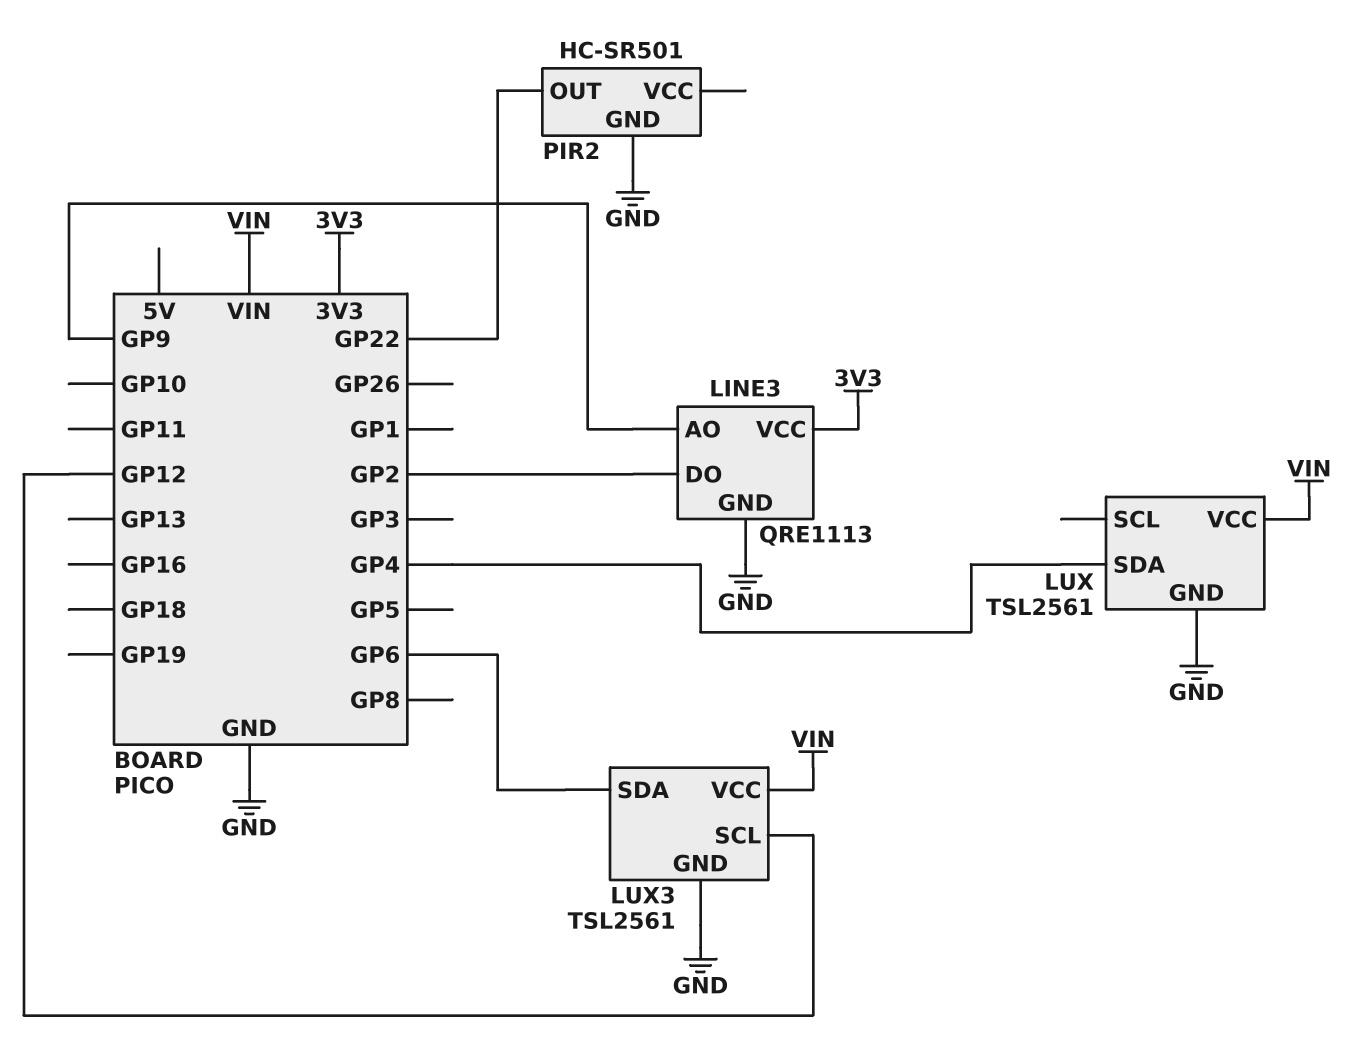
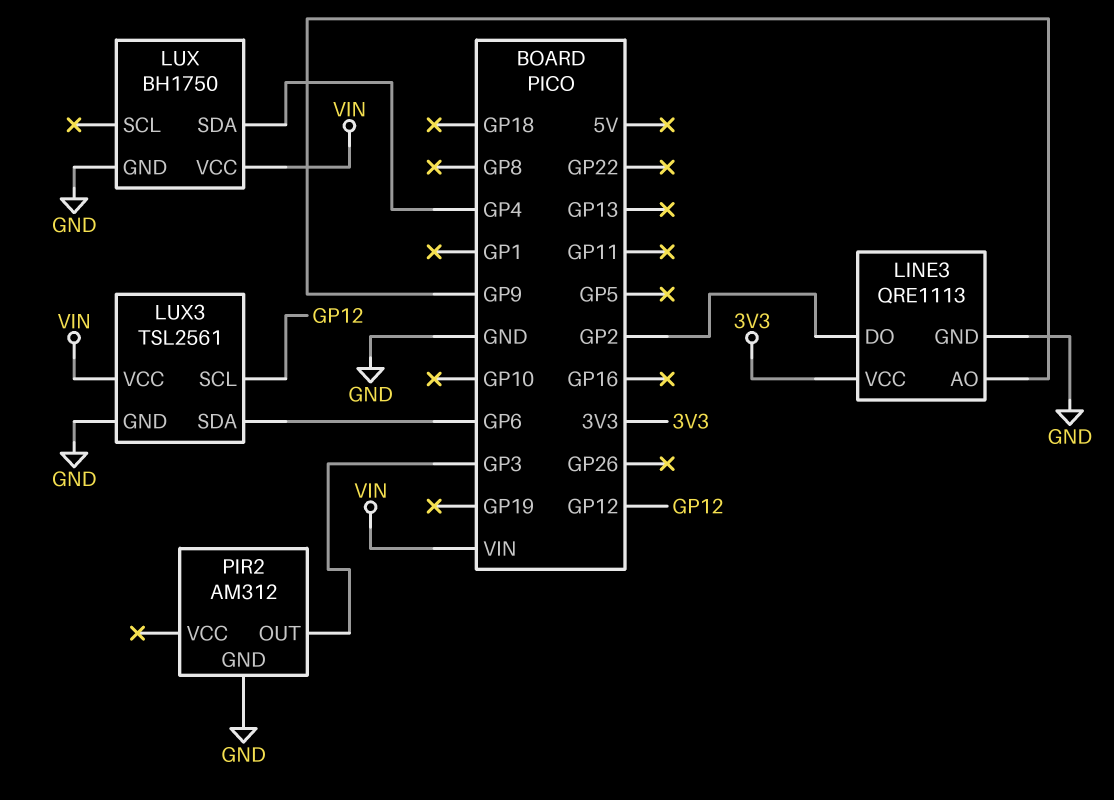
LUX: TSL2561 -> BH1750
PIR2: HC-SR501 -> AM312
PIR2 pin OUT: GP22 -> GP3

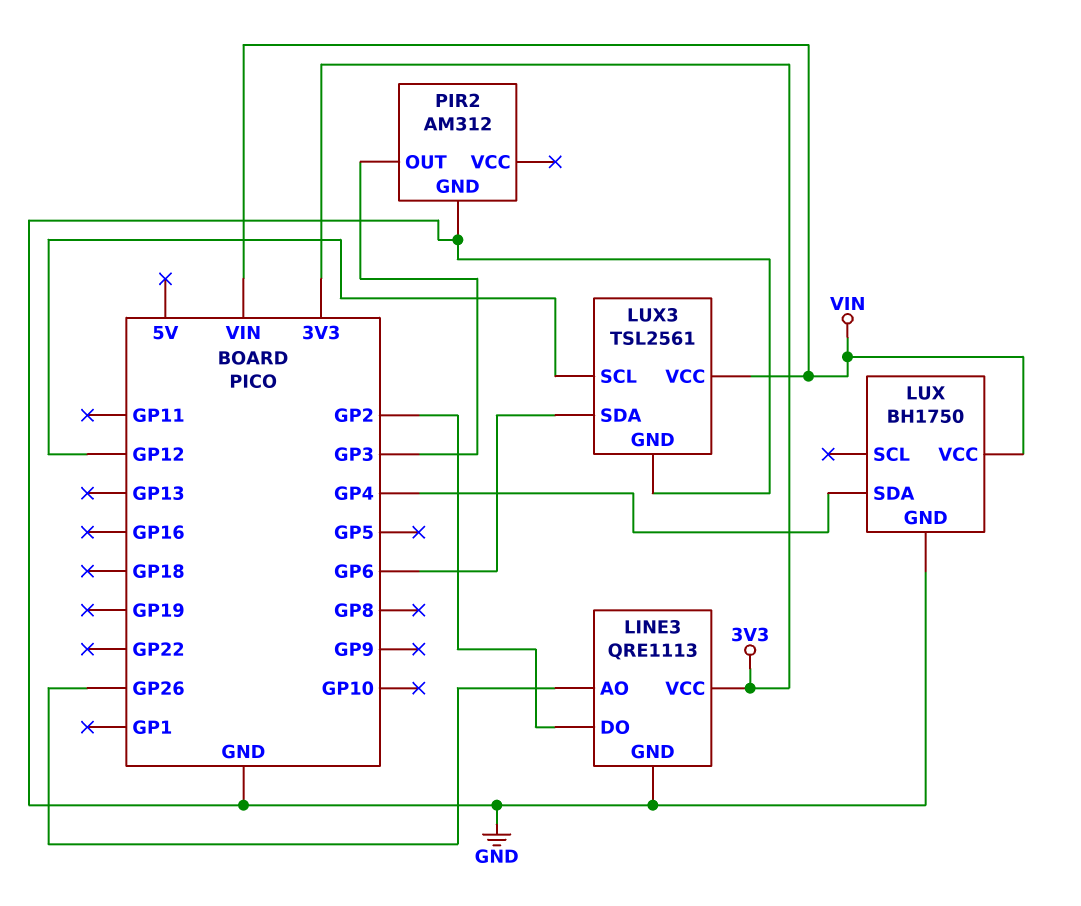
LINE3 pin AO: GP9 -> GP26

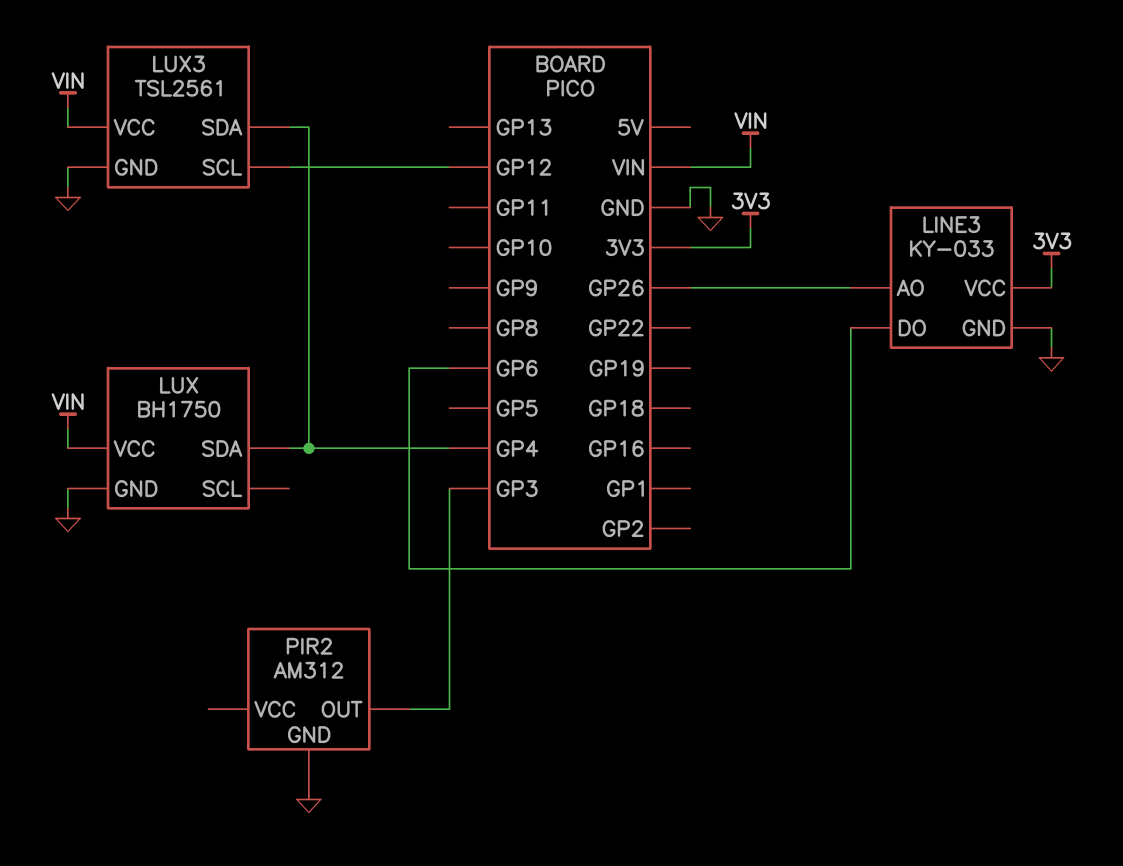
LINE3: QRE1113 -> KY-033
LINE3 pin DO: GP2 -> GP6
LUX3 pin SDA: GP6 -> GP4

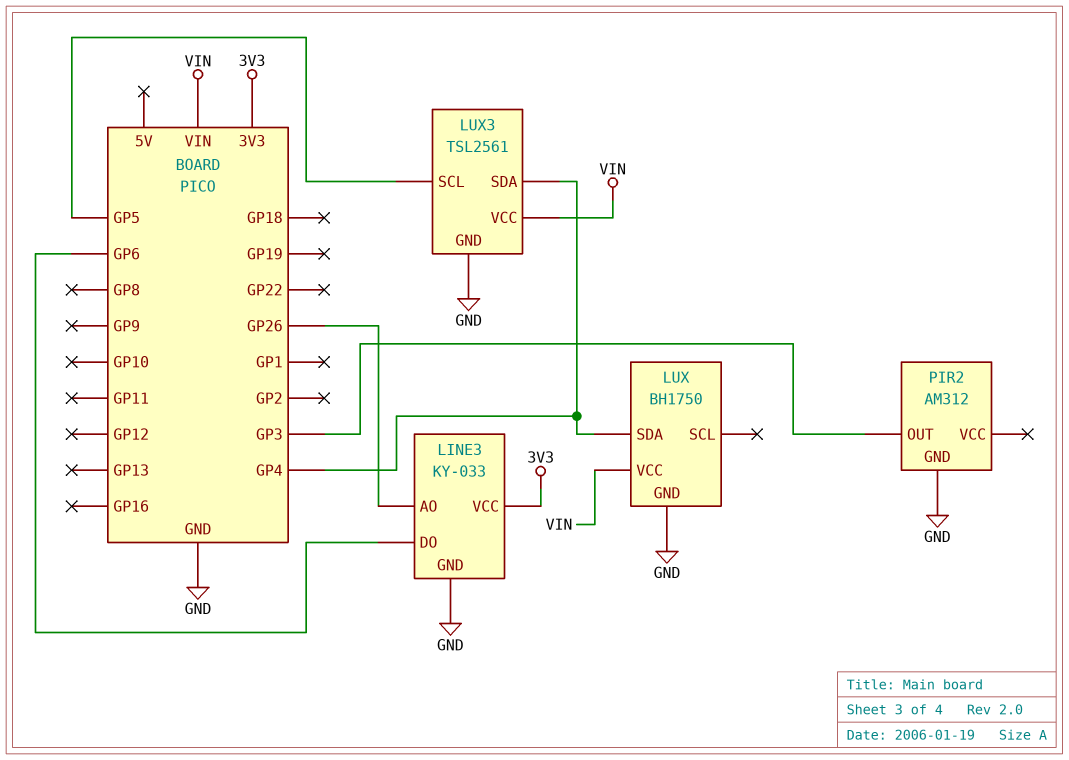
LUX3 pin SCL: GP12 -> GP5

